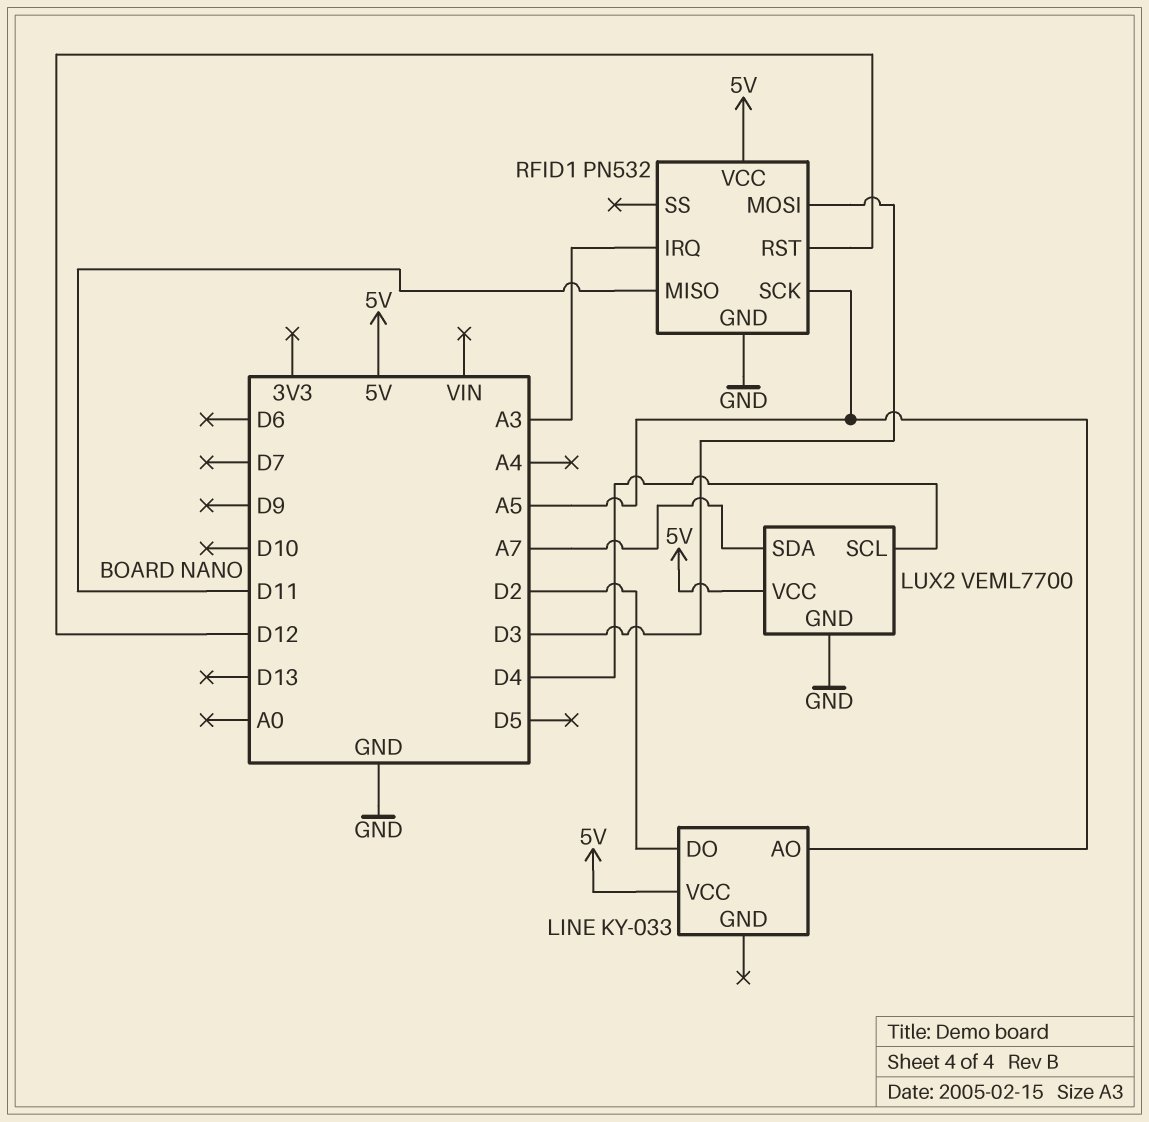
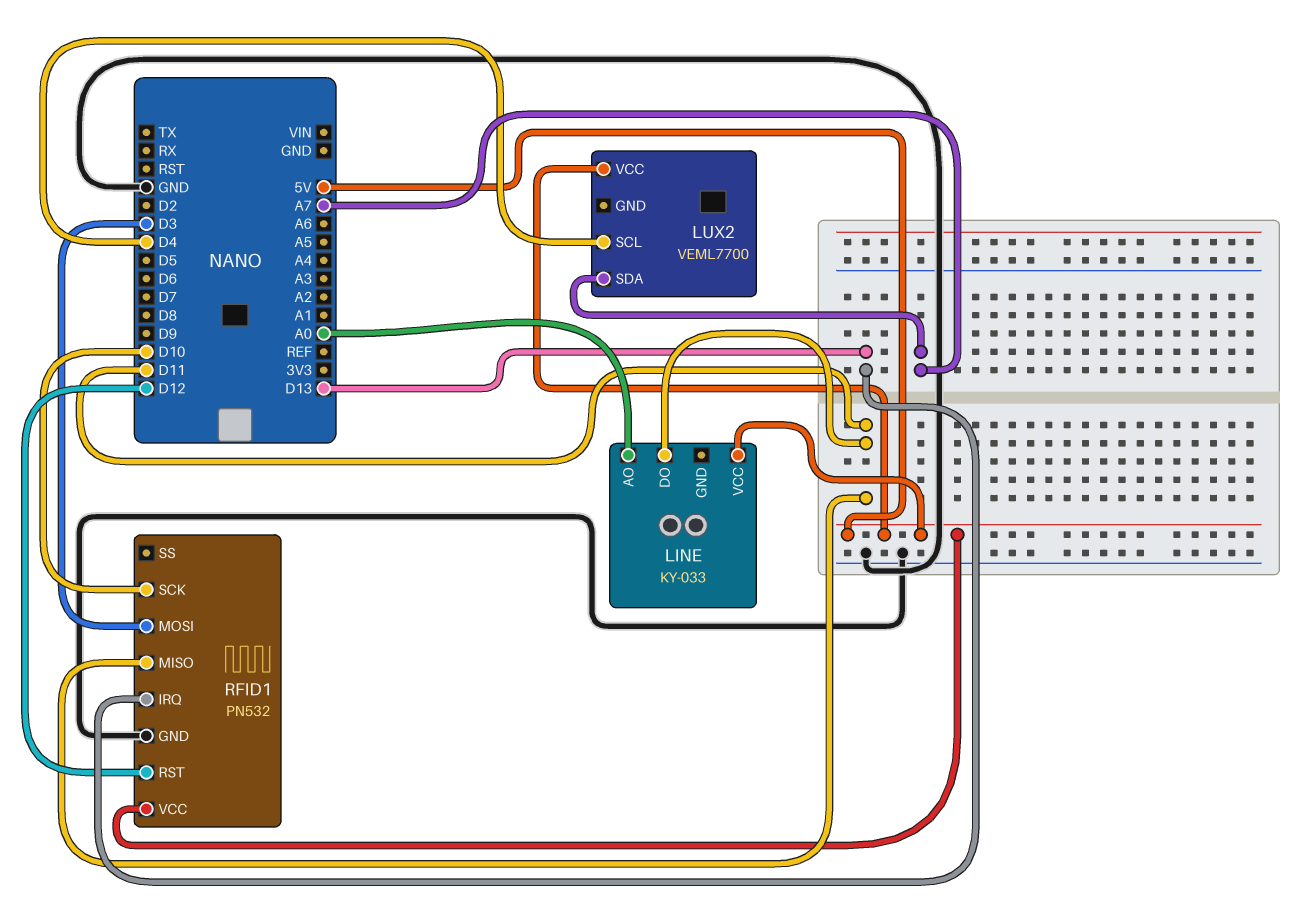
LINE pin AO: A5 -> A0
LINE pin DO: D2 -> D11
LUX2 pin GND: GND -> none
RFID1 pin IRQ: A3 -> D13
RFID1 pin SCK: A5 -> D10

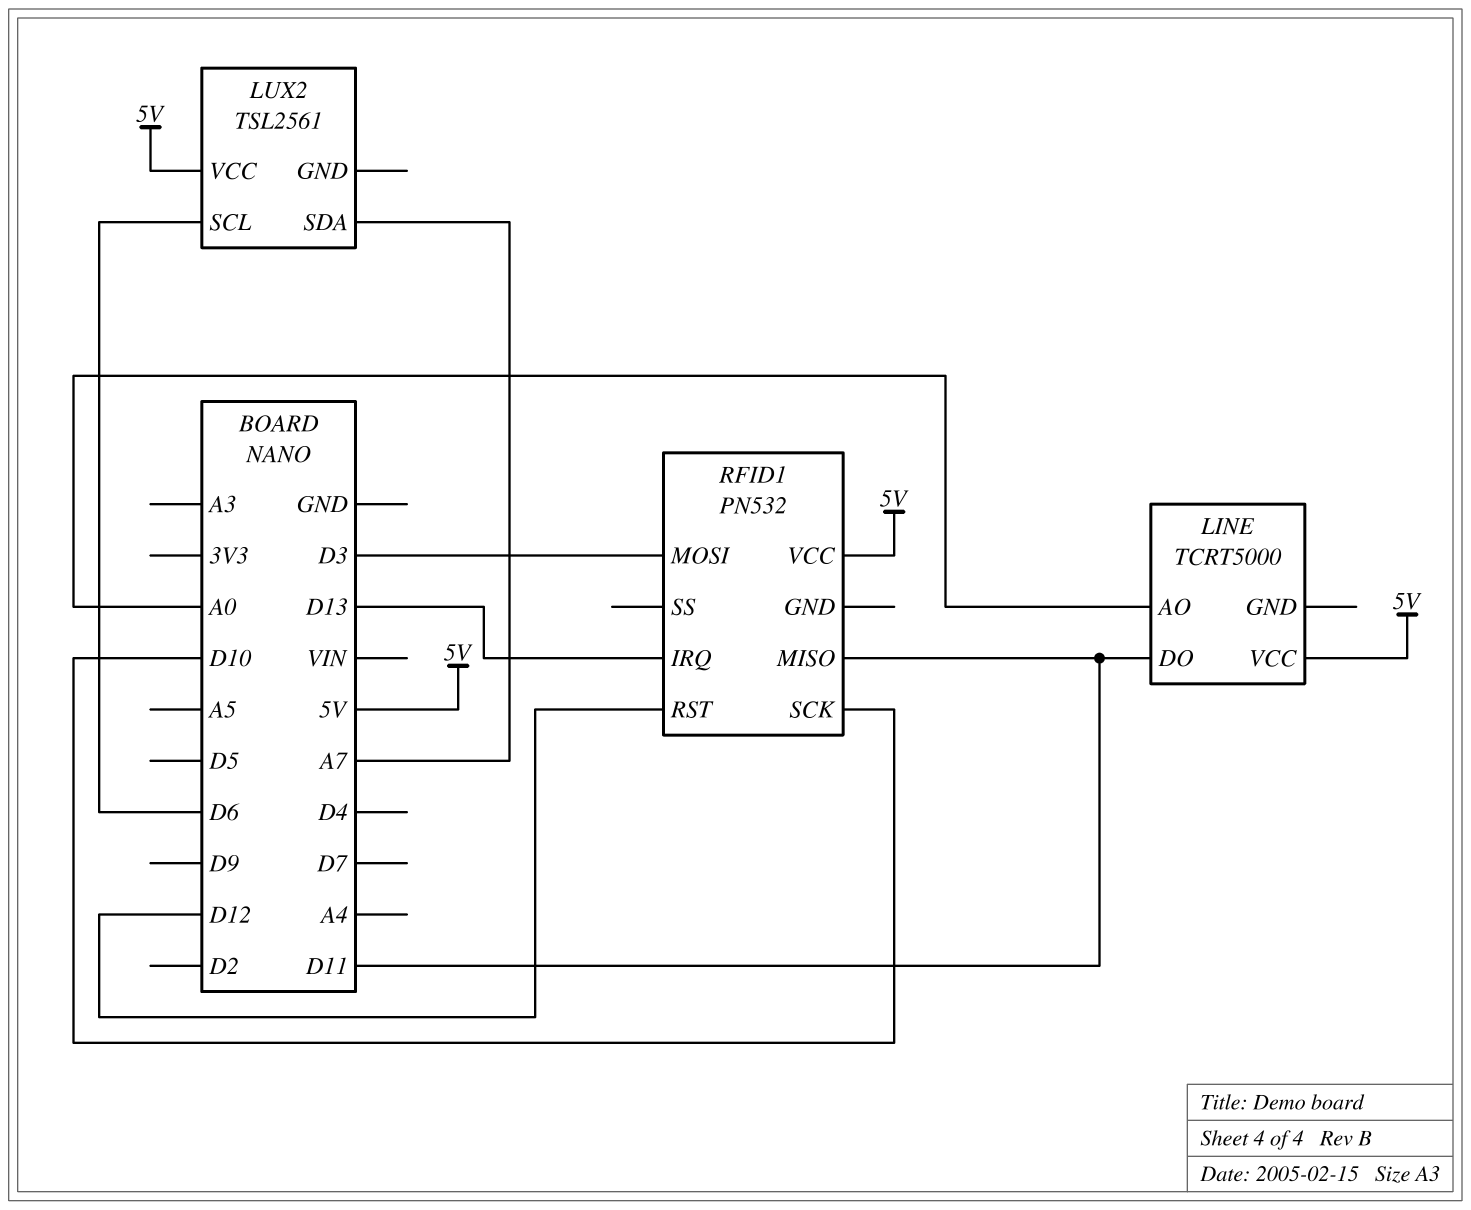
LINE: KY-033 -> TCRT5000
LUX2: VEML7700 -> TSL2561
LUX2 pin SCL: D4 -> D6
RFID1 pin GND: GND -> none

